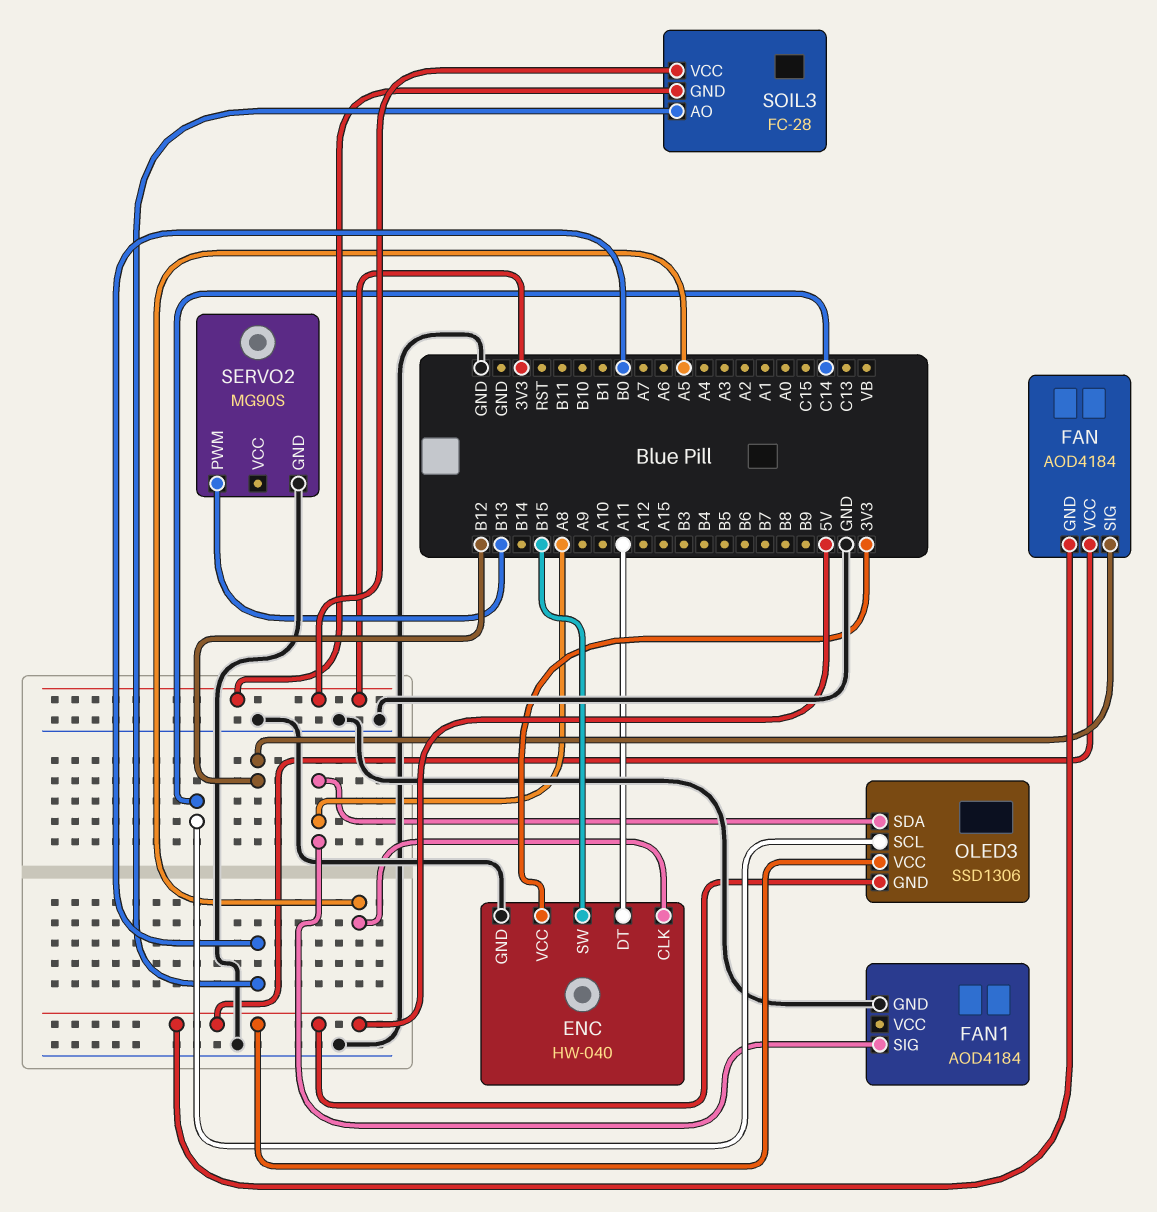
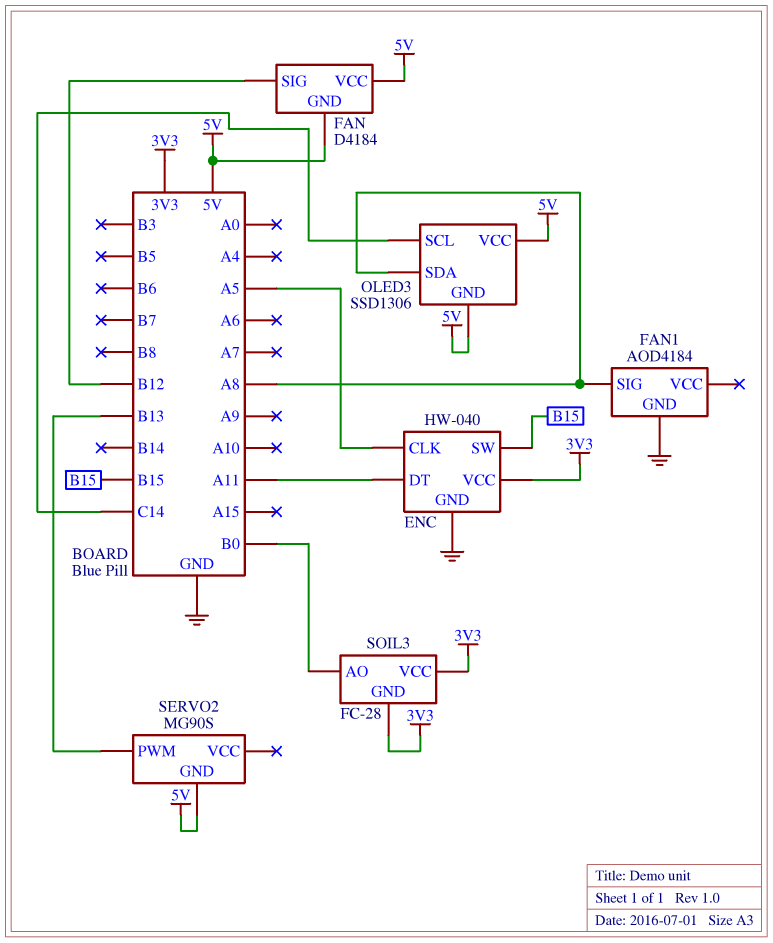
FAN: AOD4184 -> D4184
SERVO2 pin GND: GND -> 5V

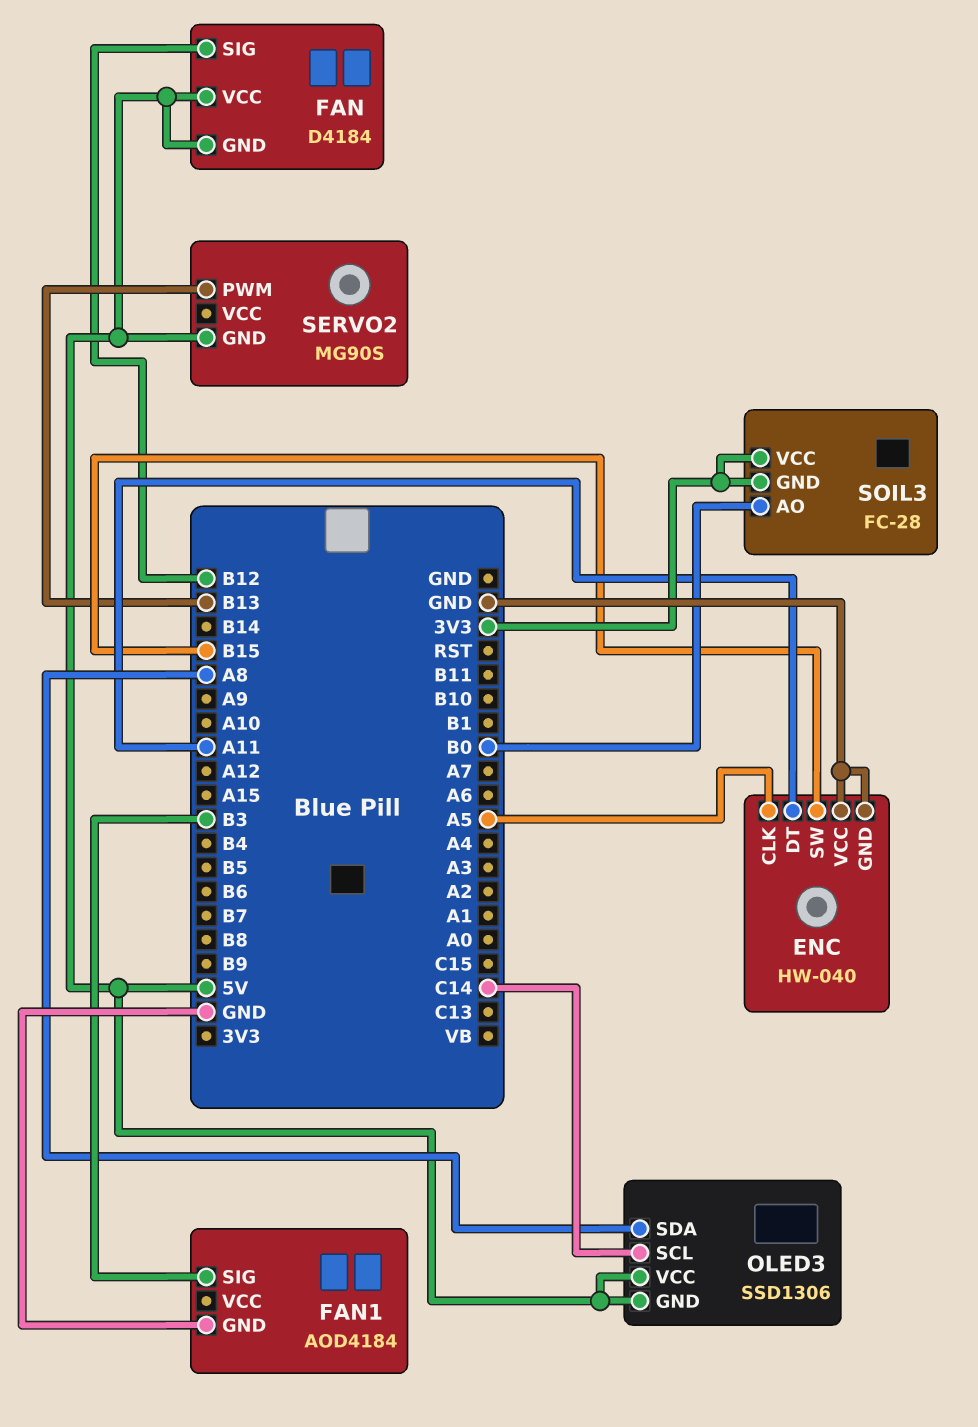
ENC pin VCC: 3V3 -> GND
FAN1 pin SIG: A8 -> B3

